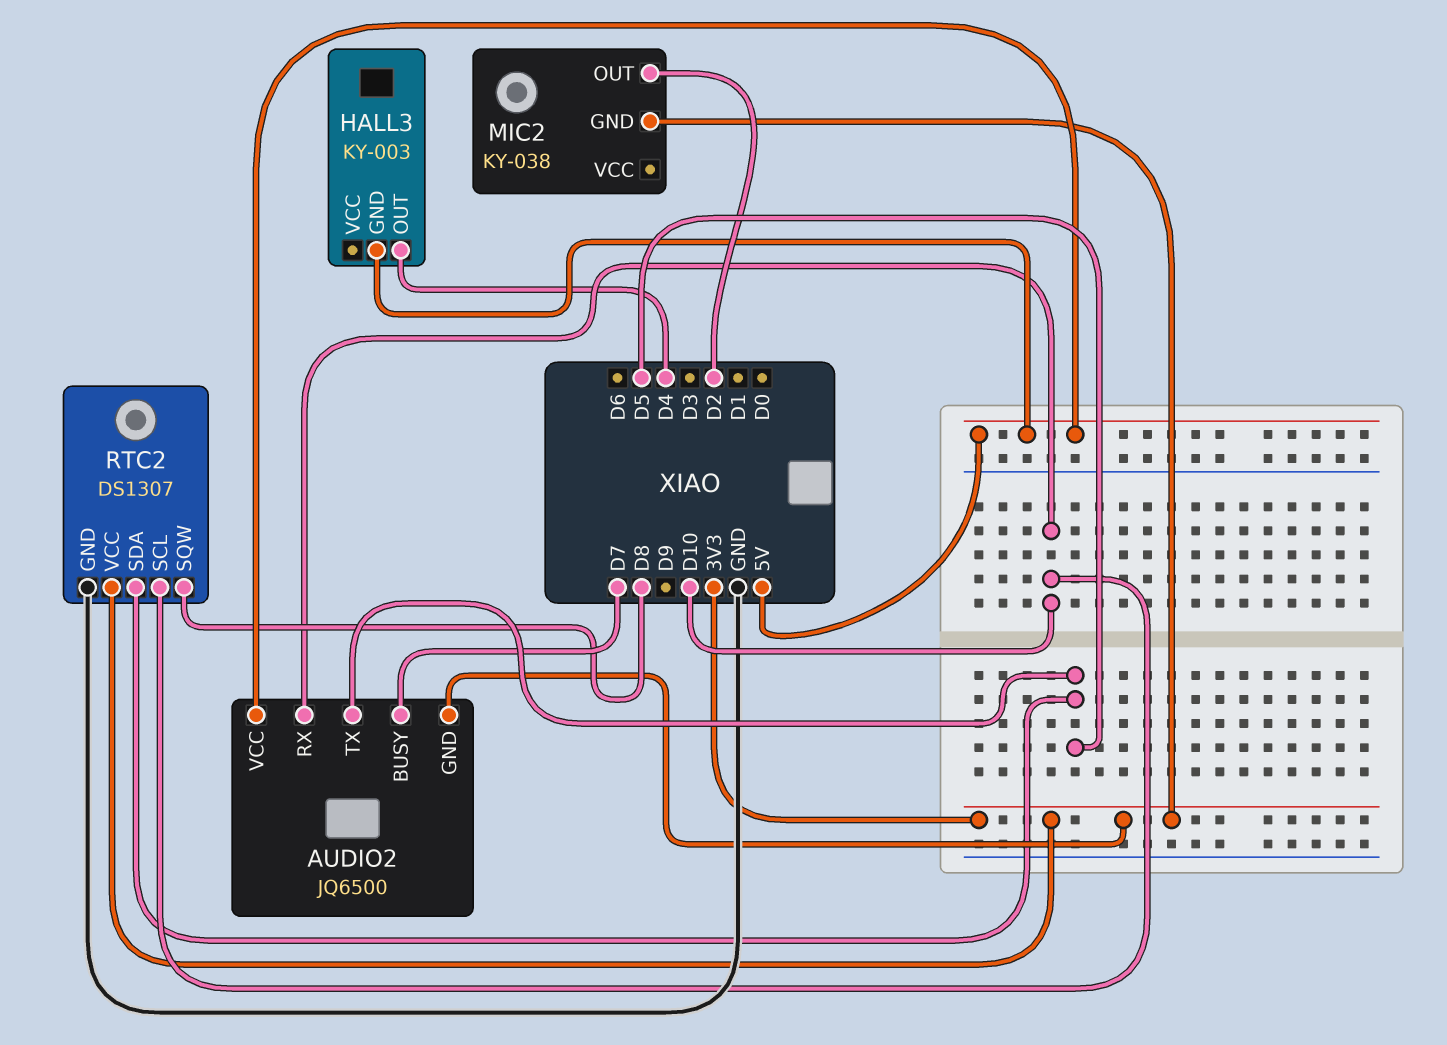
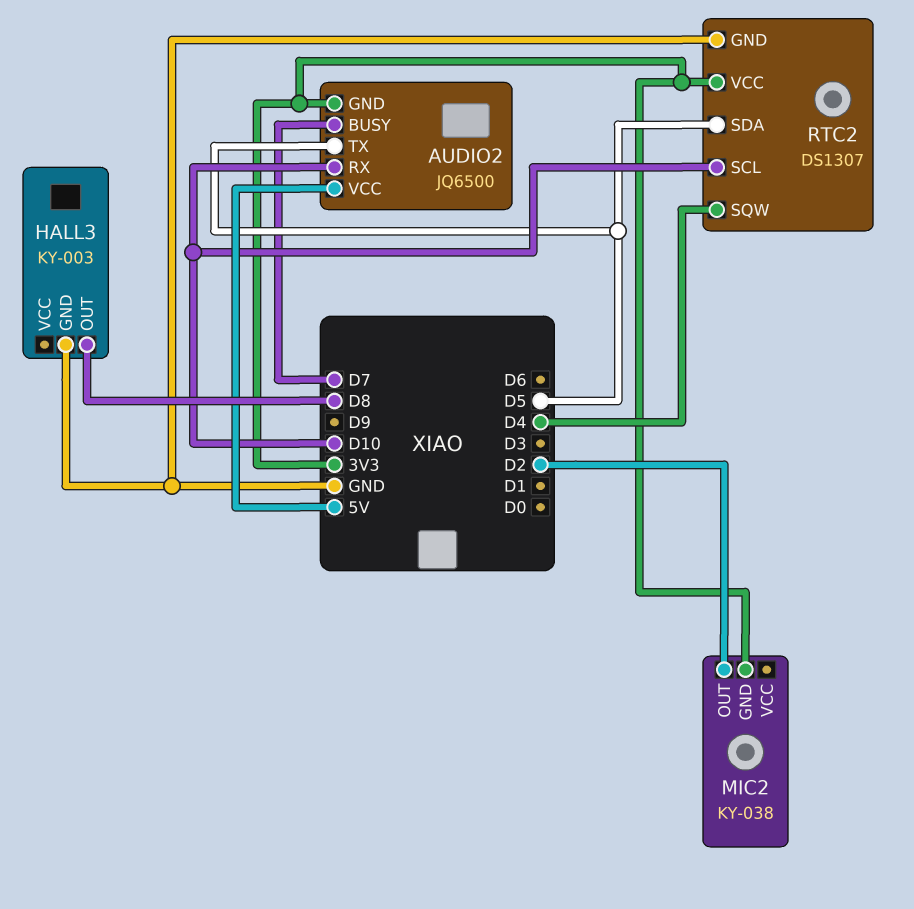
HALL3 pin GND: 5V -> GND
HALL3 pin OUT: D4 -> D8
RTC2 pin SQW: D8 -> D4

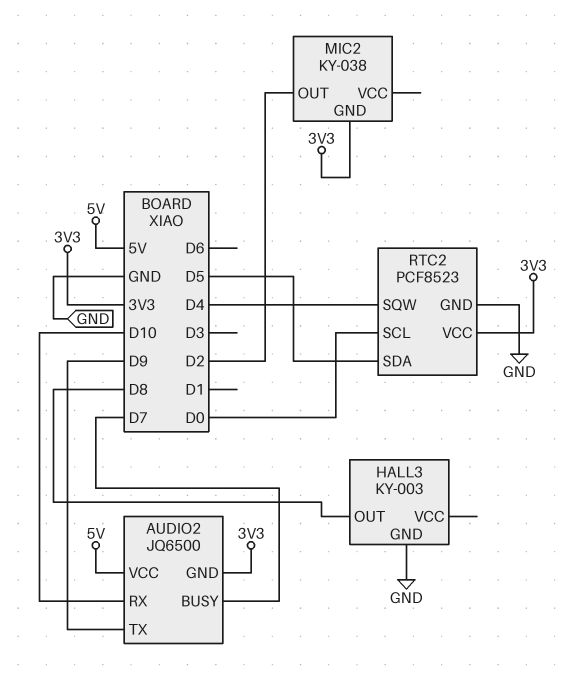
AUDIO2 pin TX: D5 -> D9
RTC2: DS1307 -> PCF8523
RTC2 pin SCL: D10 -> D0

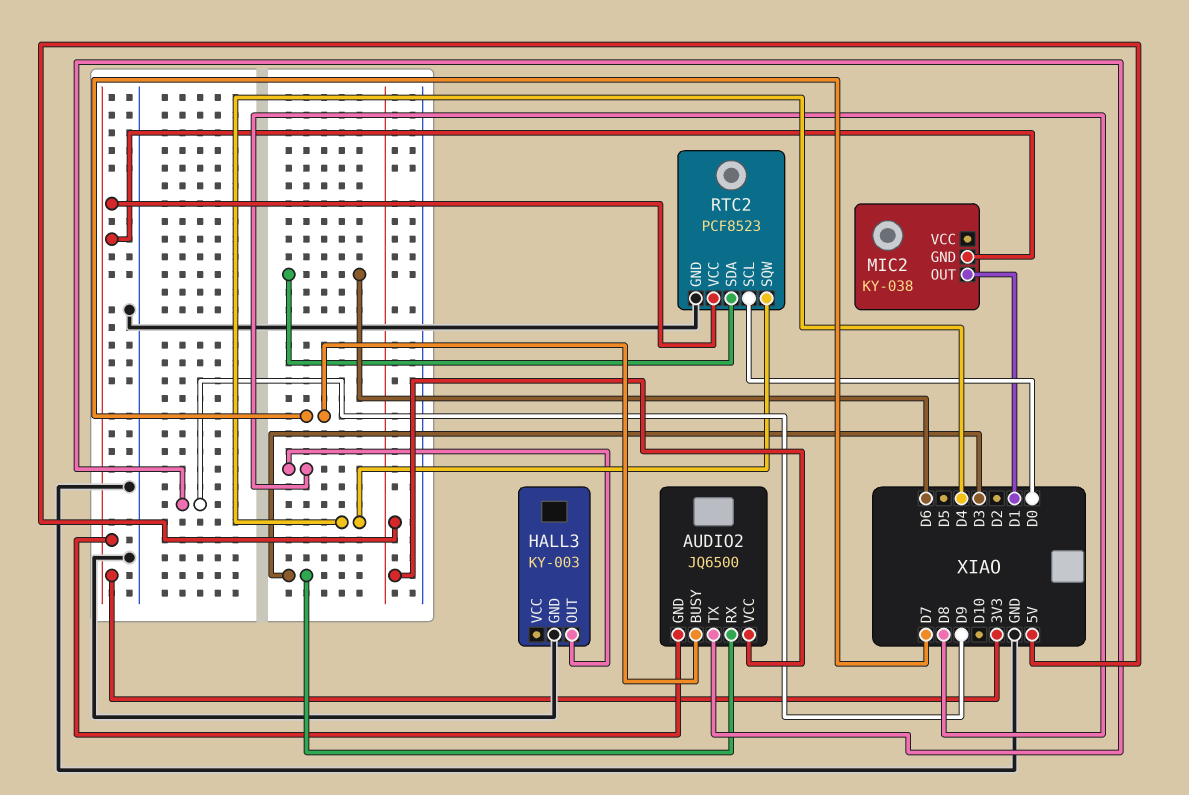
AUDIO2 pin RX: D10 -> D3
MIC2 pin OUT: D2 -> D1
RTC2 pin SDA: D5 -> D6

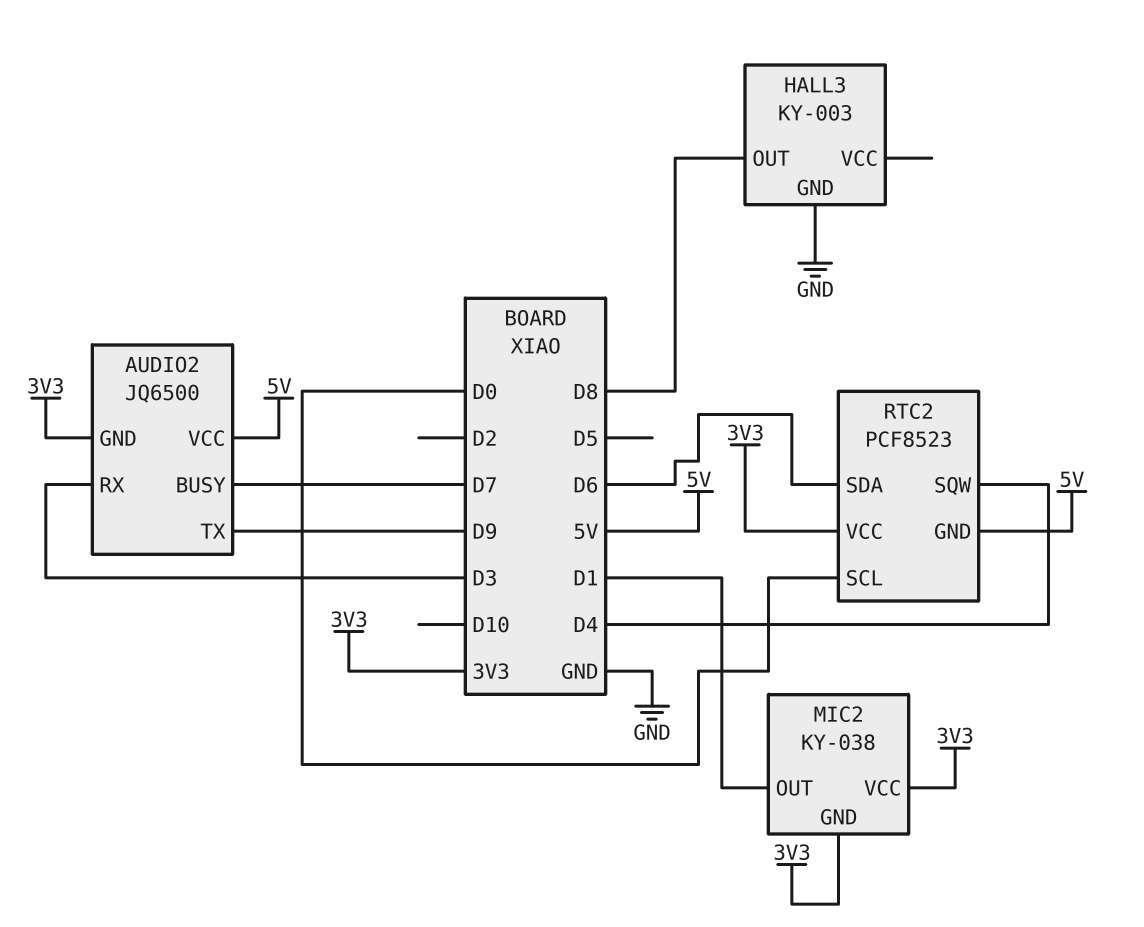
MIC2 pin VCC: none -> 3V3
RTC2 pin GND: GND -> 5V

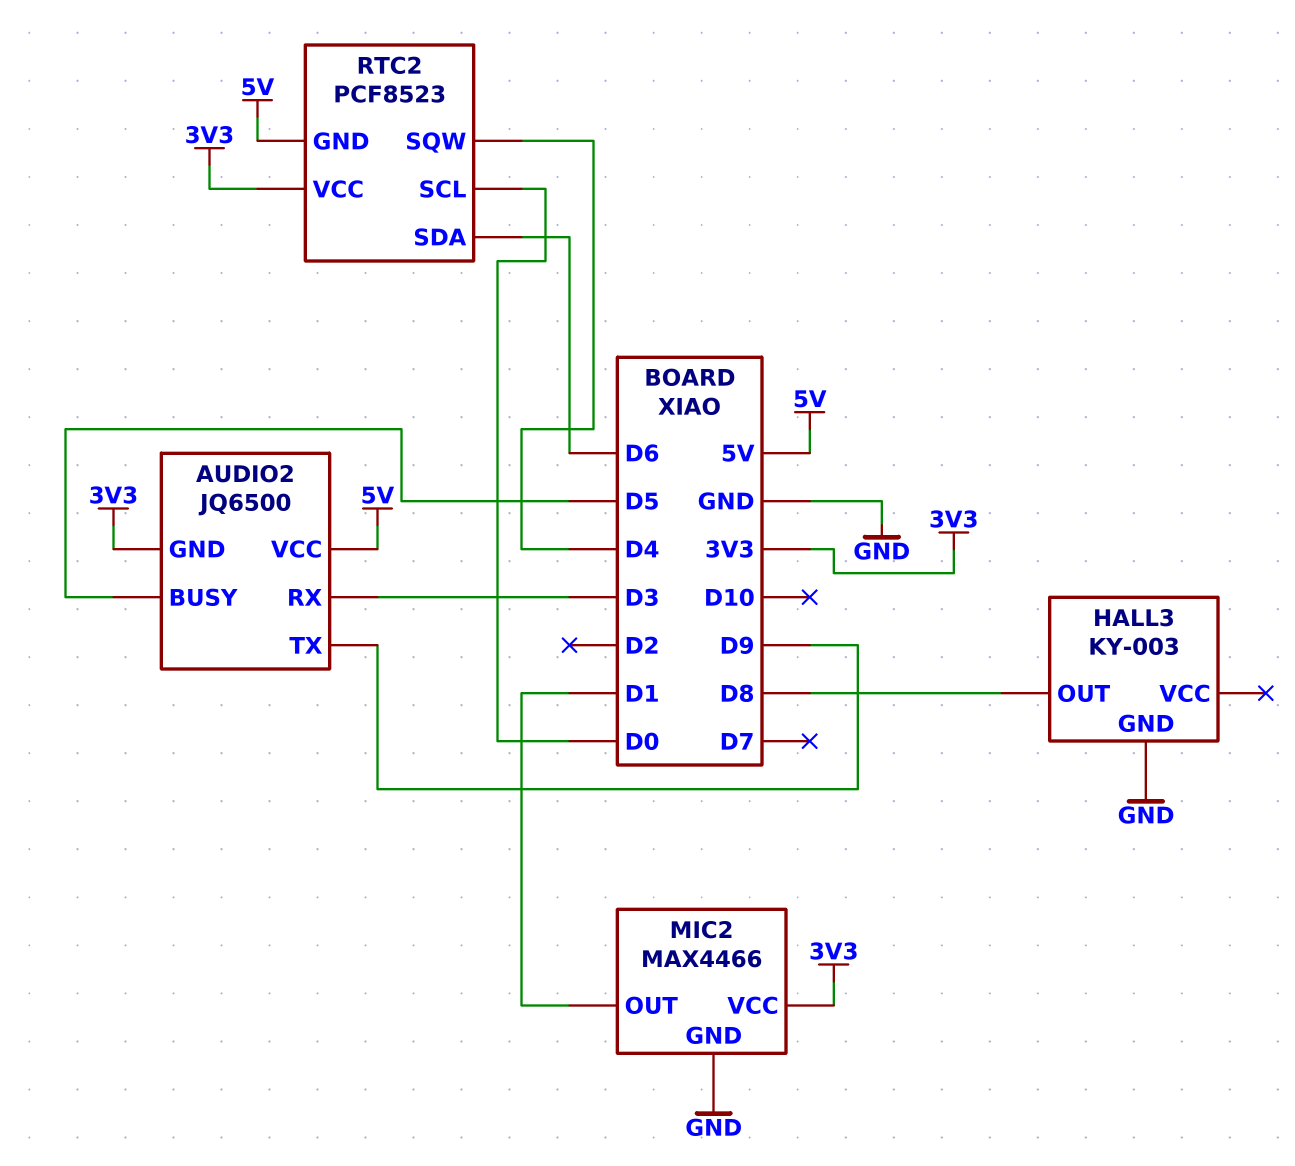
AUDIO2 pin BUSY: D7 -> D5
MIC2: KY-038 -> MAX4466
MIC2 pin GND: 3V3 -> GND

